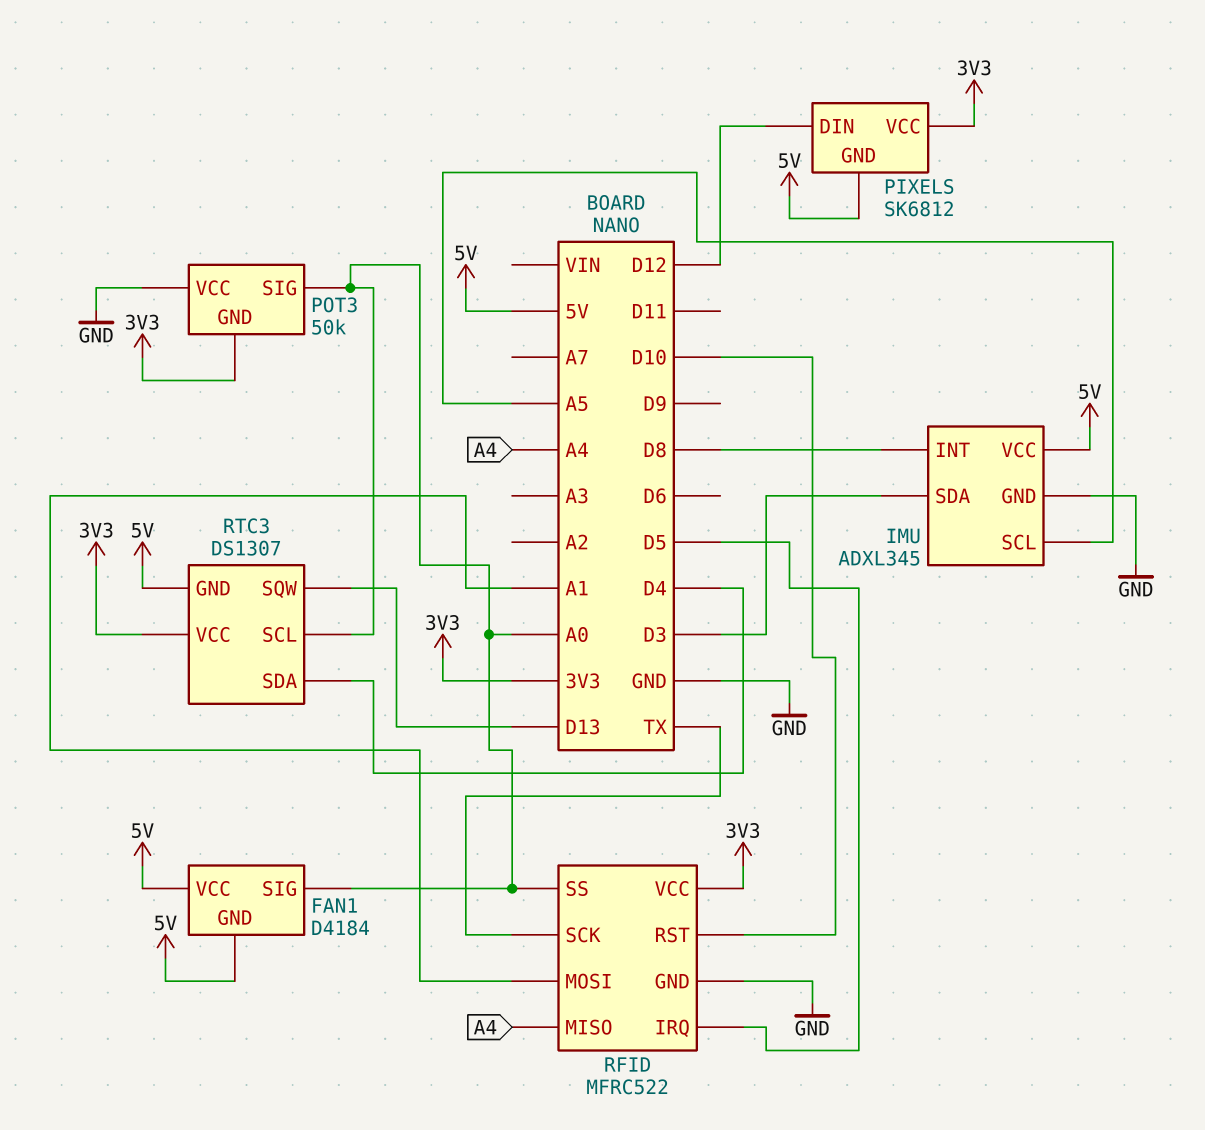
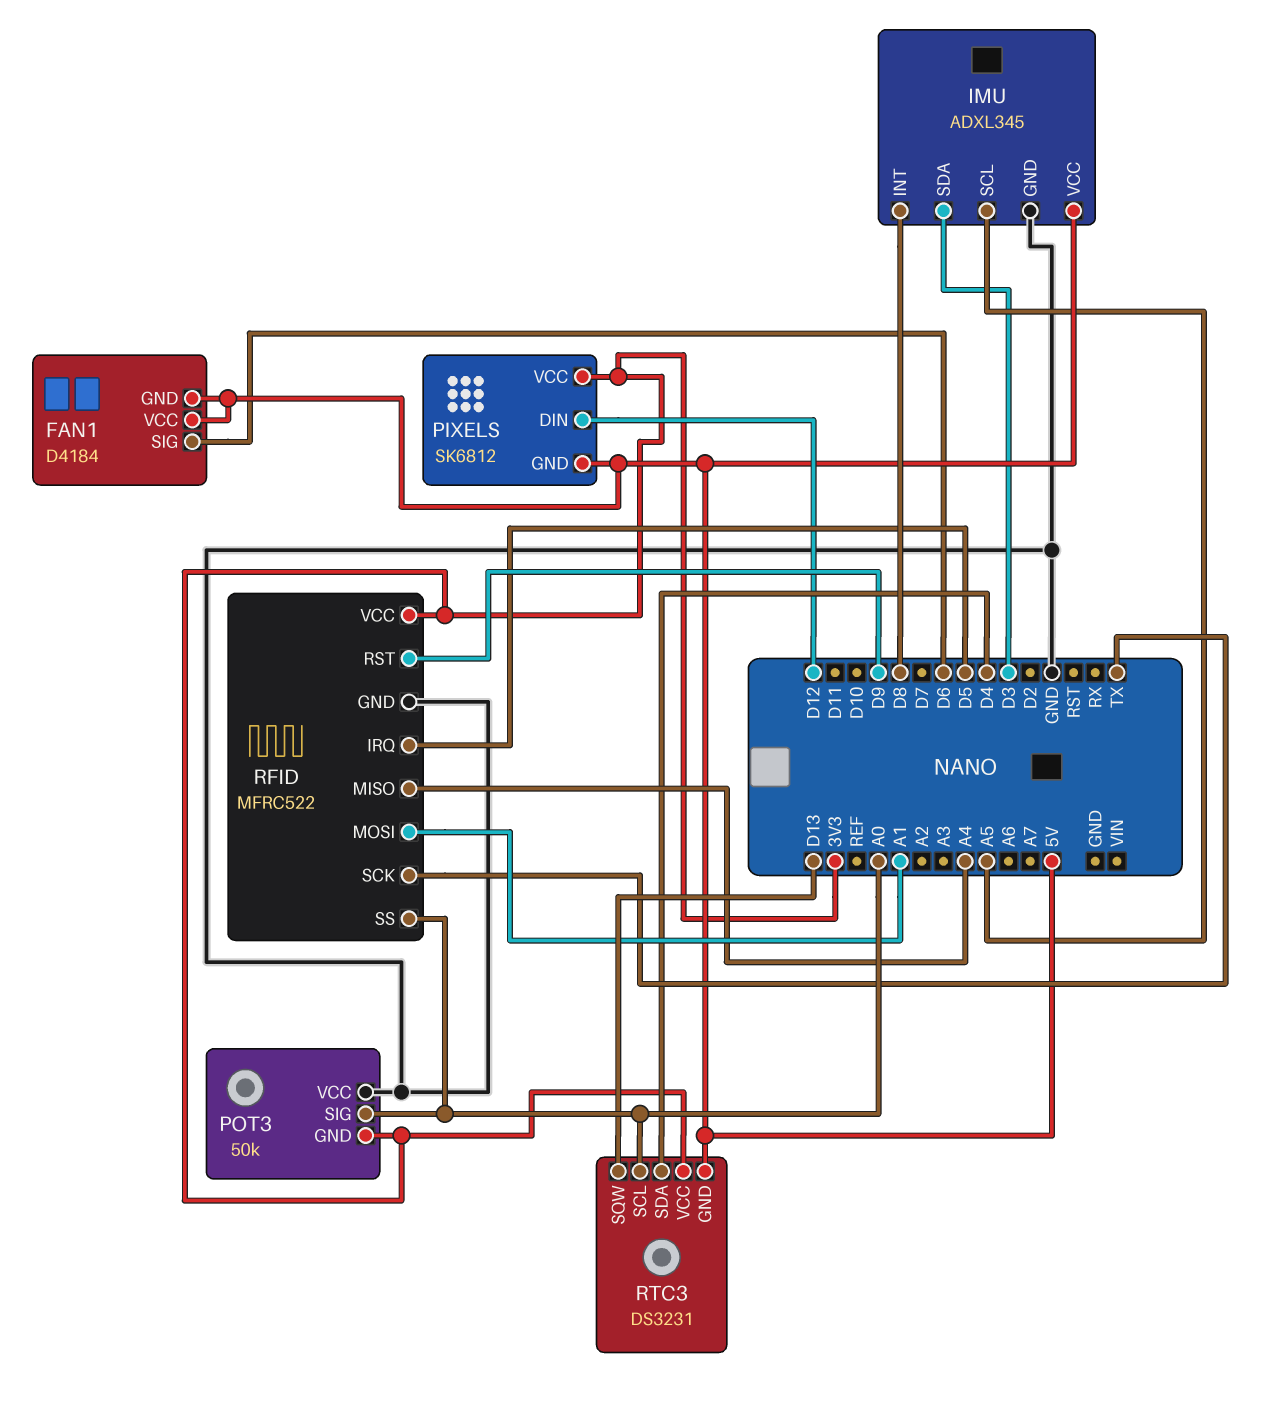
FAN1 pin SIG: A0 -> D6
RFID pin RST: D10 -> D9
RTC3: DS1307 -> DS3231

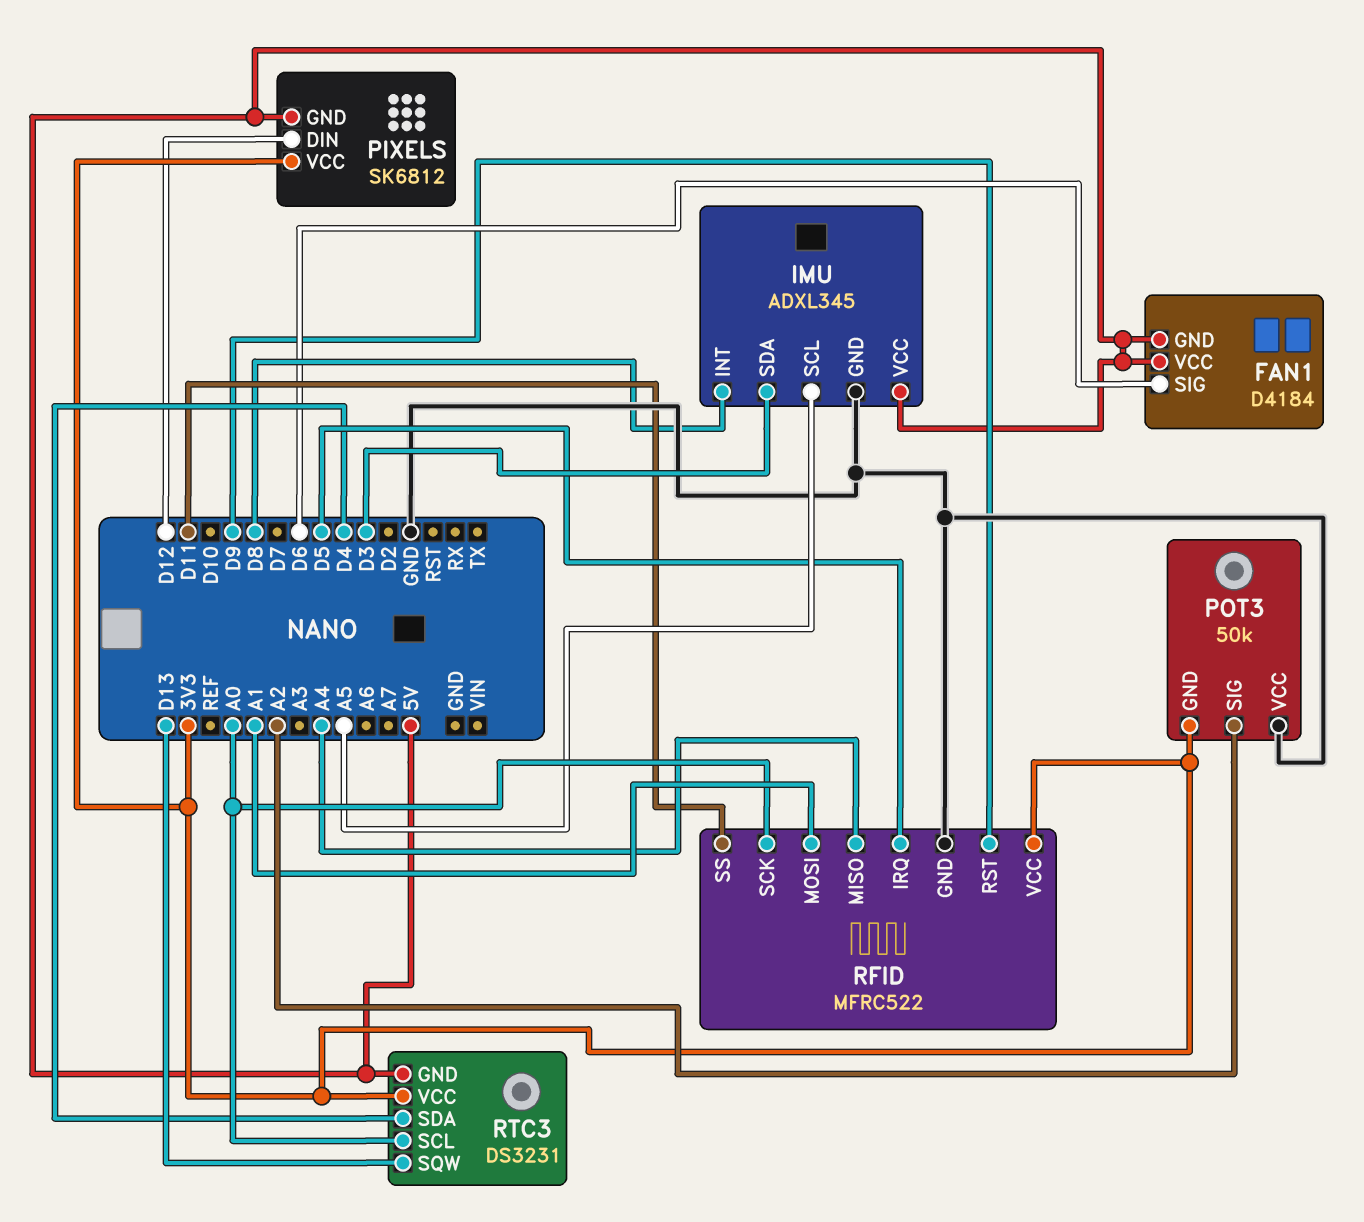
POT3 pin SIG: A0 -> A2
RFID pin SCK: TX -> A0
RFID pin SS: A0 -> D11

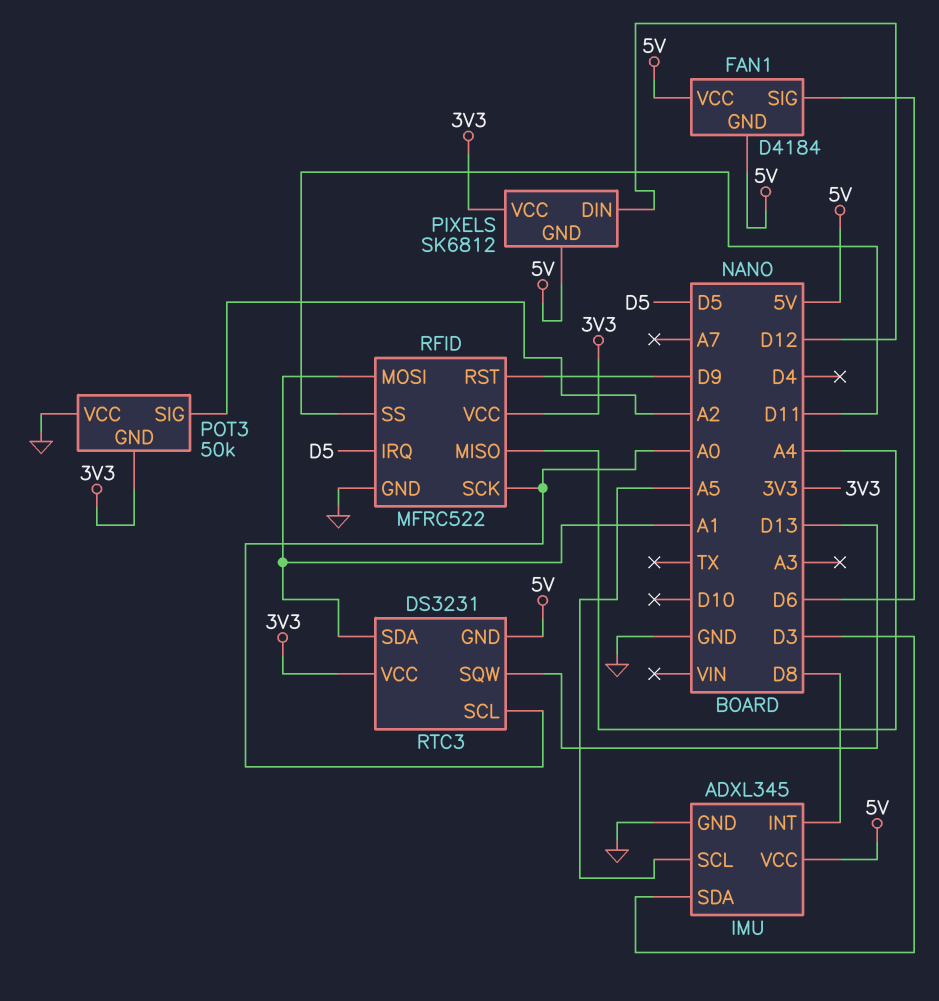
RTC3 pin SDA: D4 -> A1

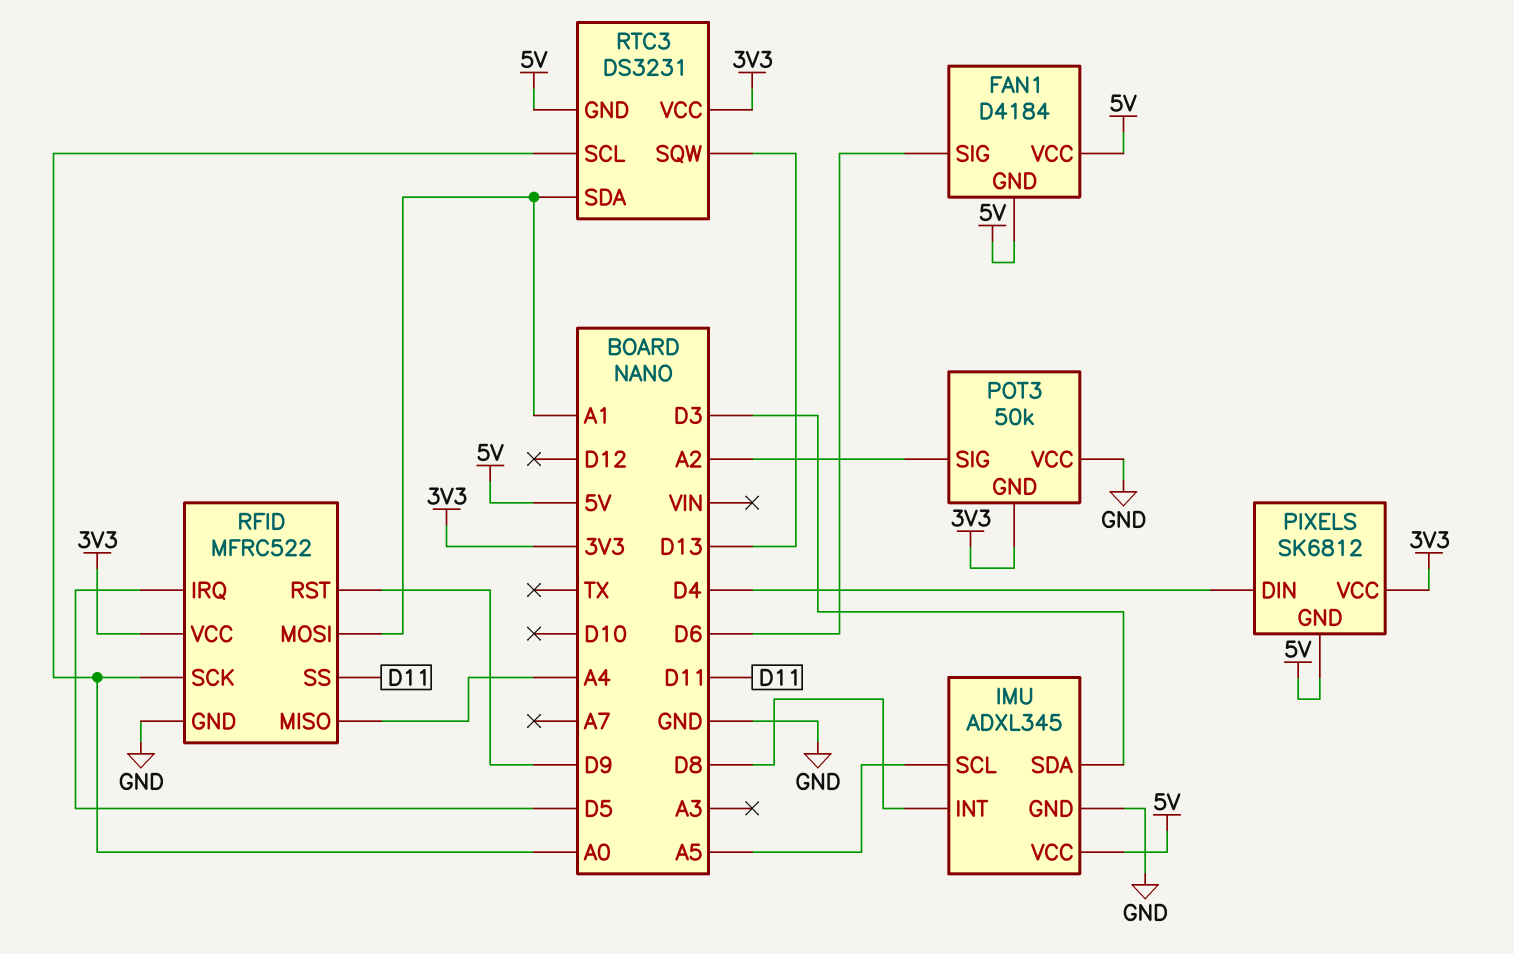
PIXELS pin DIN: D12 -> D4

